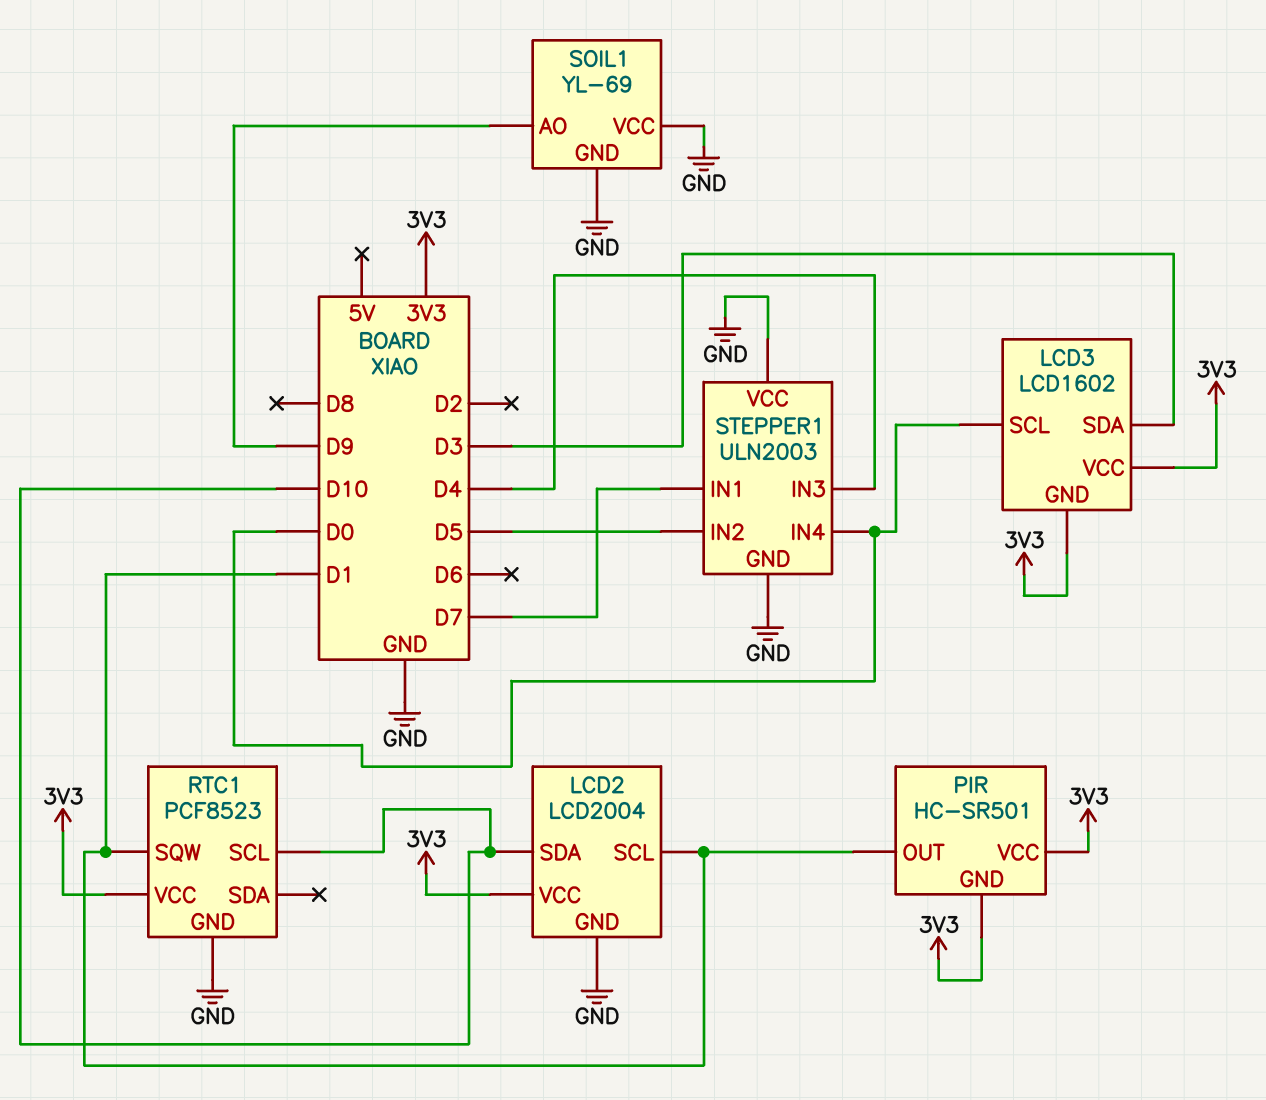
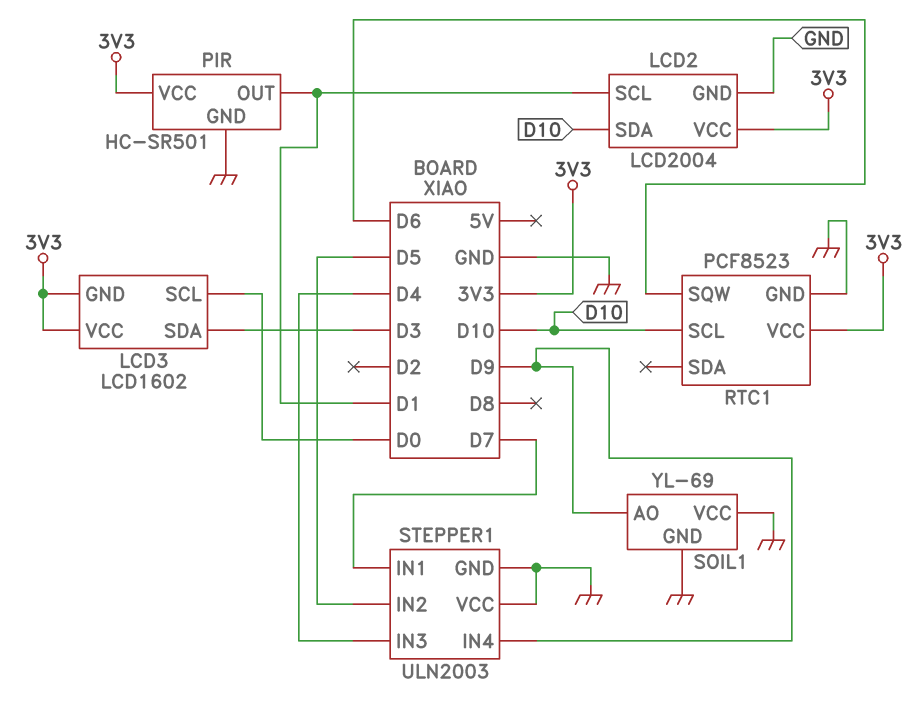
PIR pin GND: 3V3 -> GND
RTC1 pin SQW: D1 -> D6
STEPPER1 pin IN4: D0 -> D9

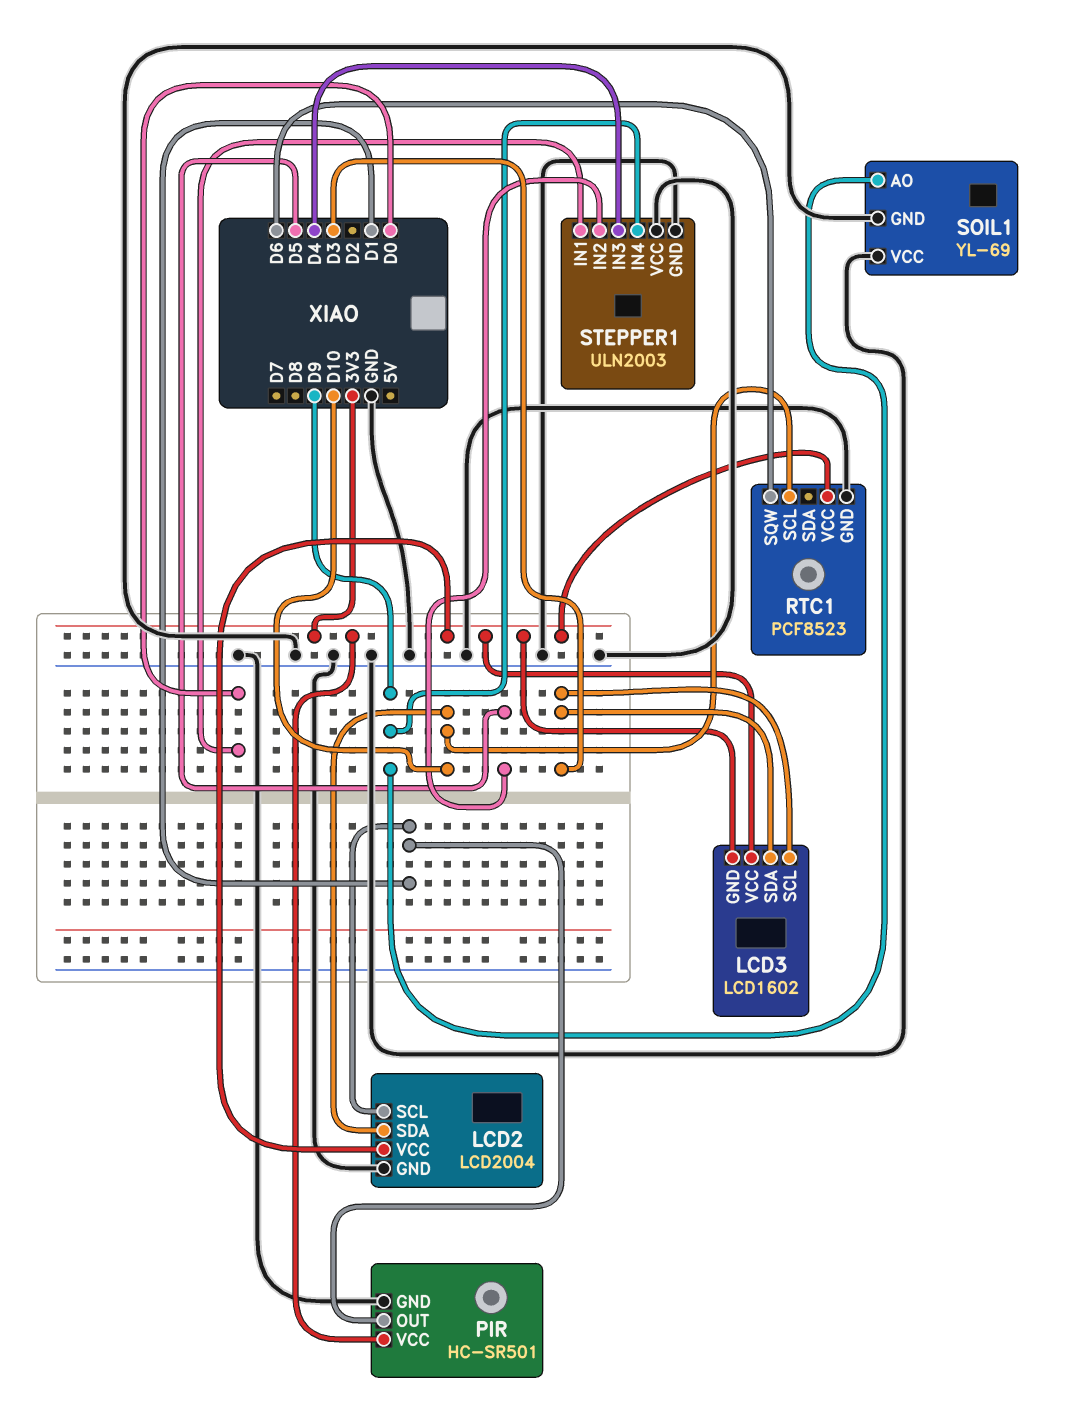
LCD3 pin SCL: D0 -> D3
STEPPER1 pin IN1: D7 -> D0

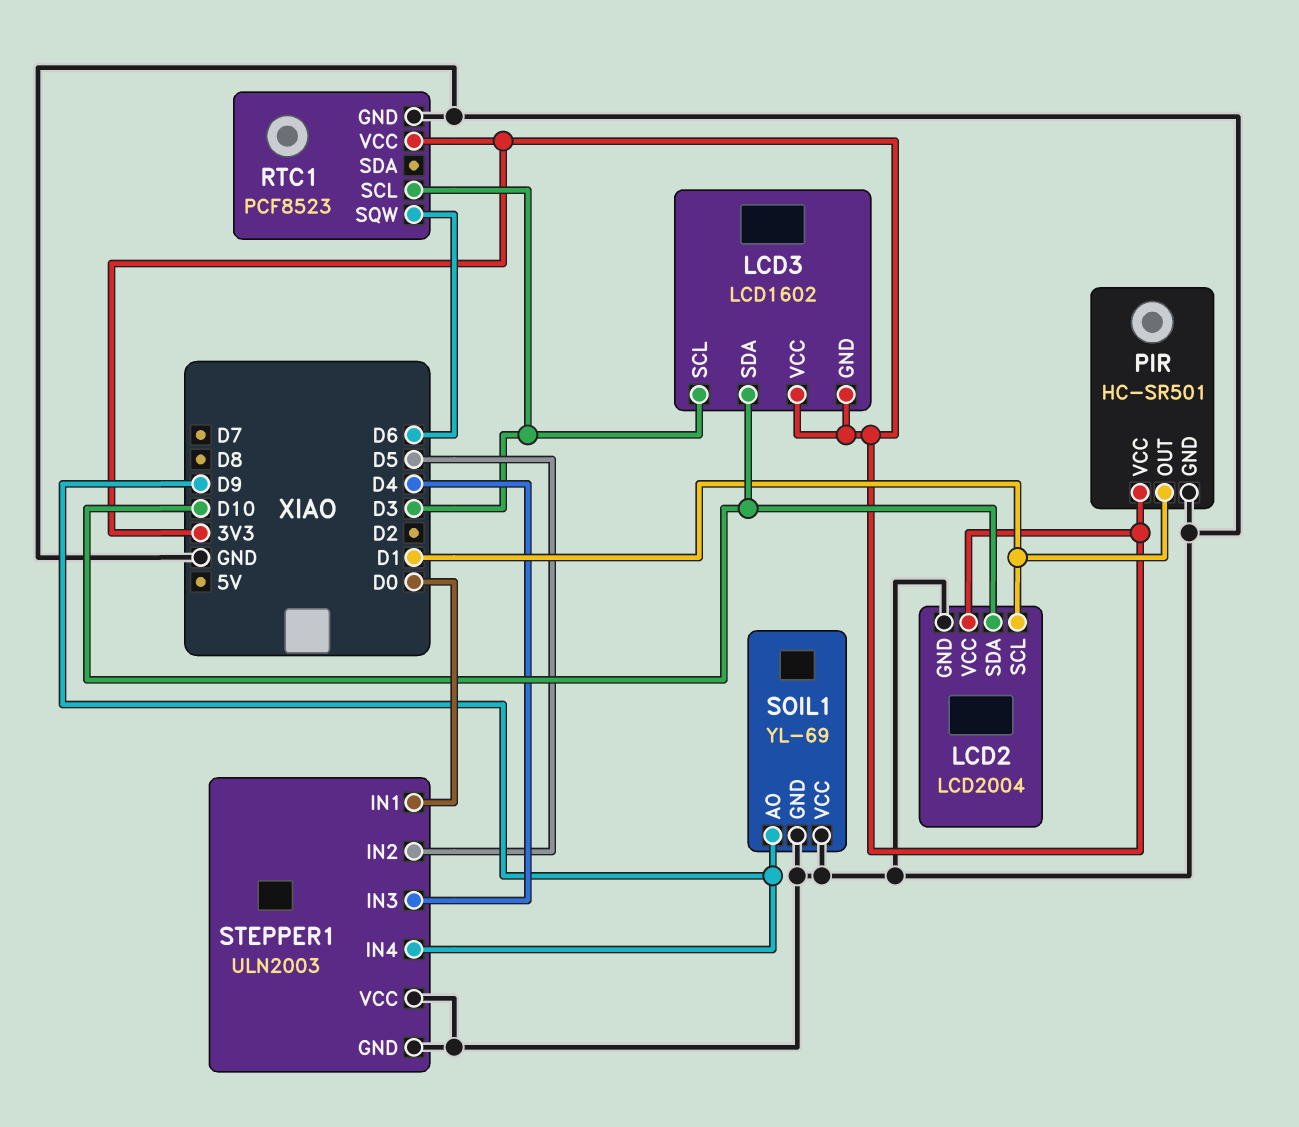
LCD3 pin SDA: D3 -> D10
RTC1 pin SCL: D10 -> D3

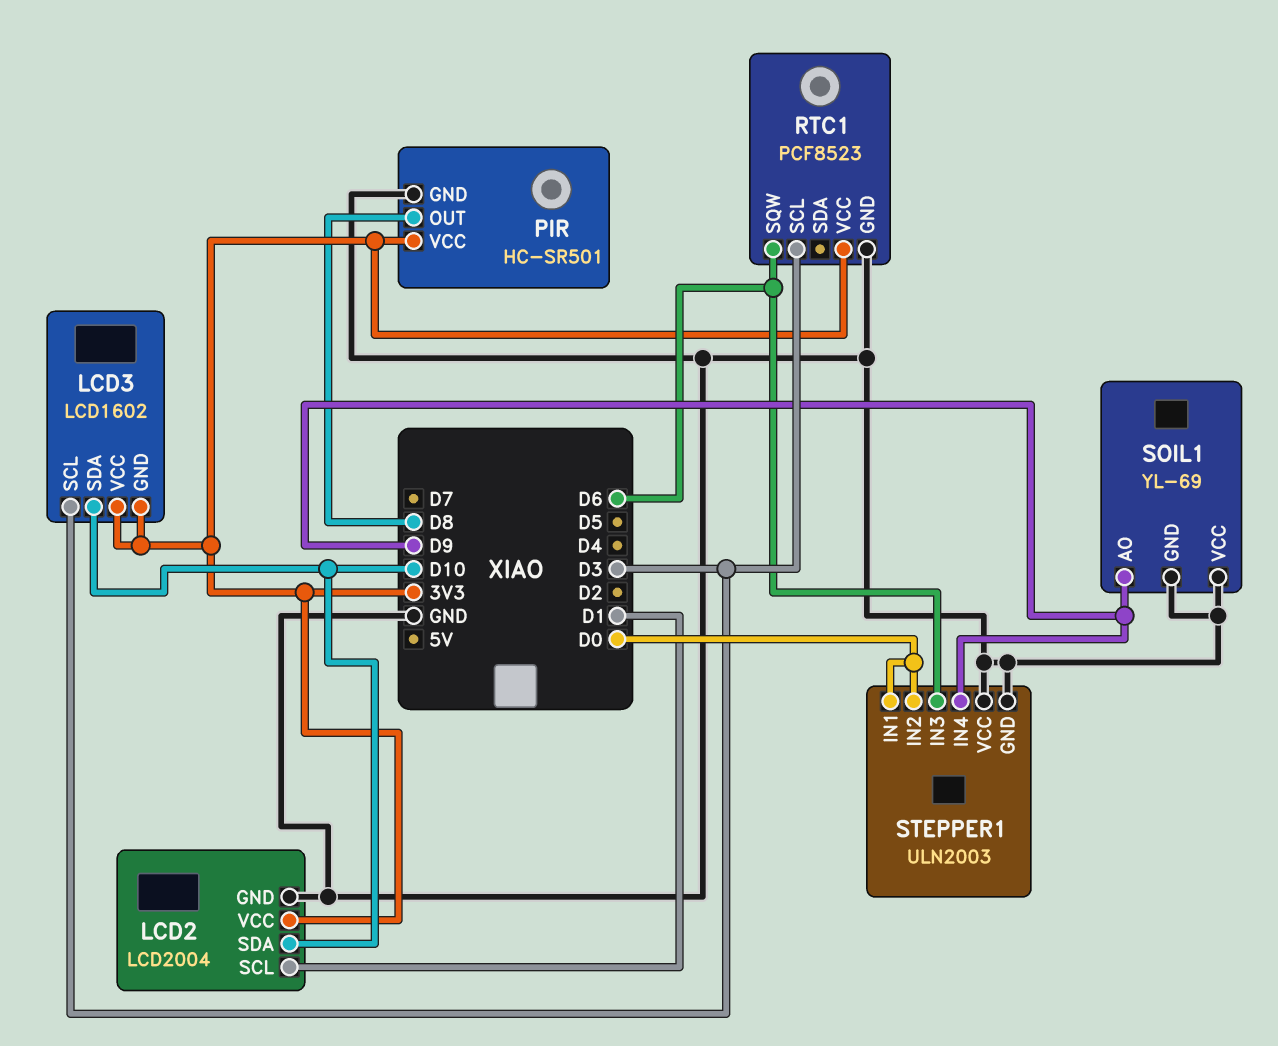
PIR pin OUT: D1 -> D8
STEPPER1 pin IN2: D5 -> D0
STEPPER1 pin IN3: D4 -> D6

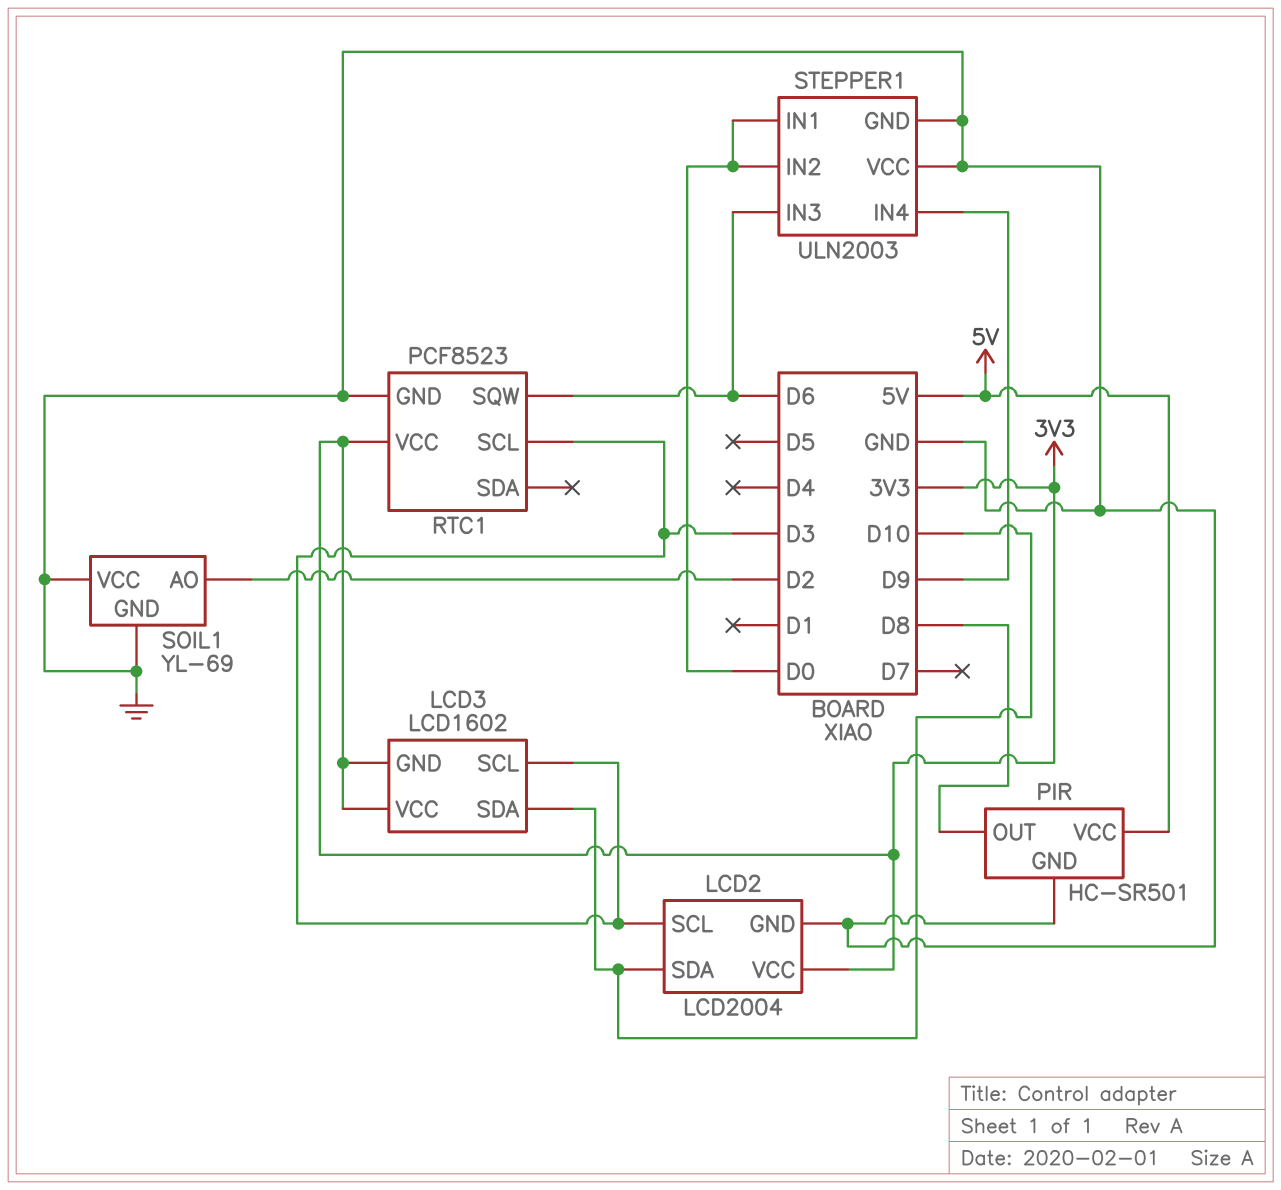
LCD2 pin SCL: D1 -> D3
PIR pin VCC: 3V3 -> 5V
SOIL1 pin AO: D9 -> D2

